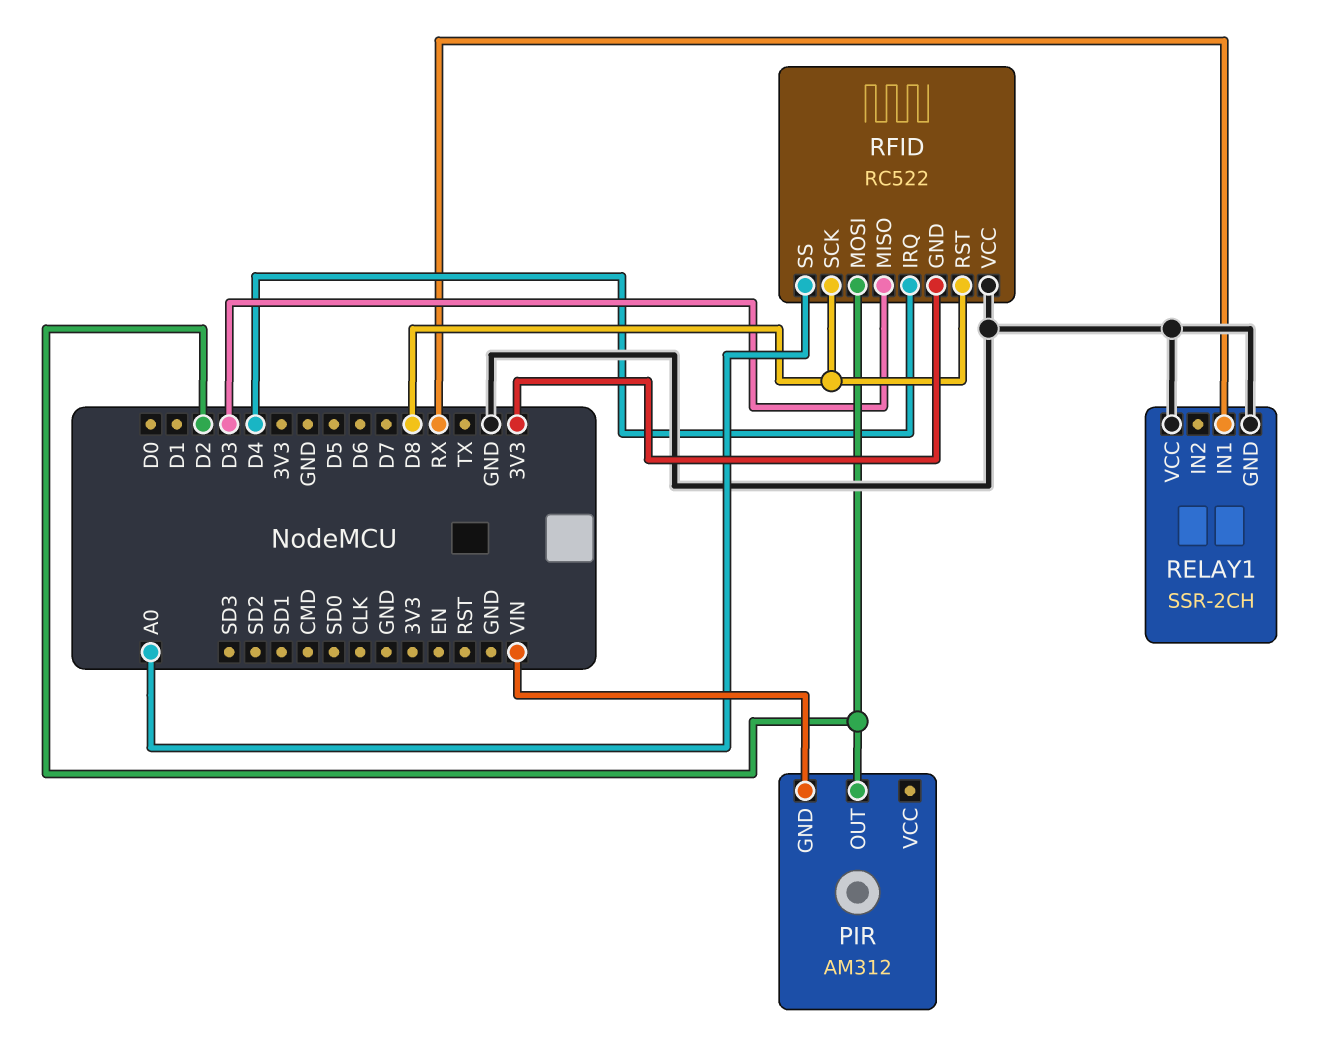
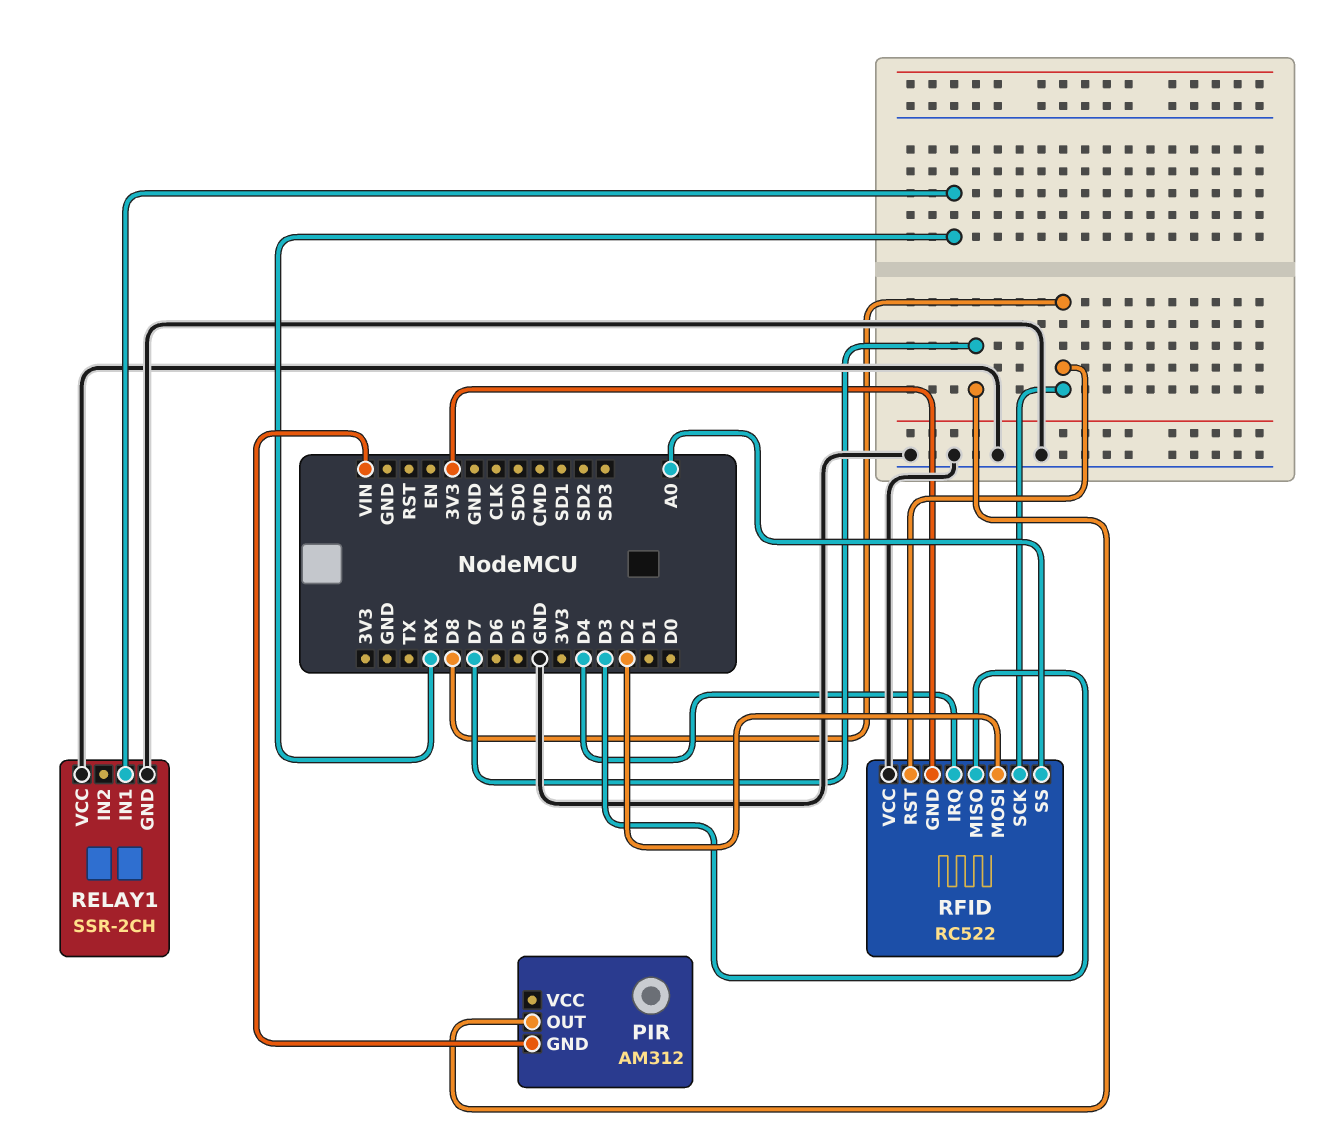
PIR pin OUT: D2 -> D7

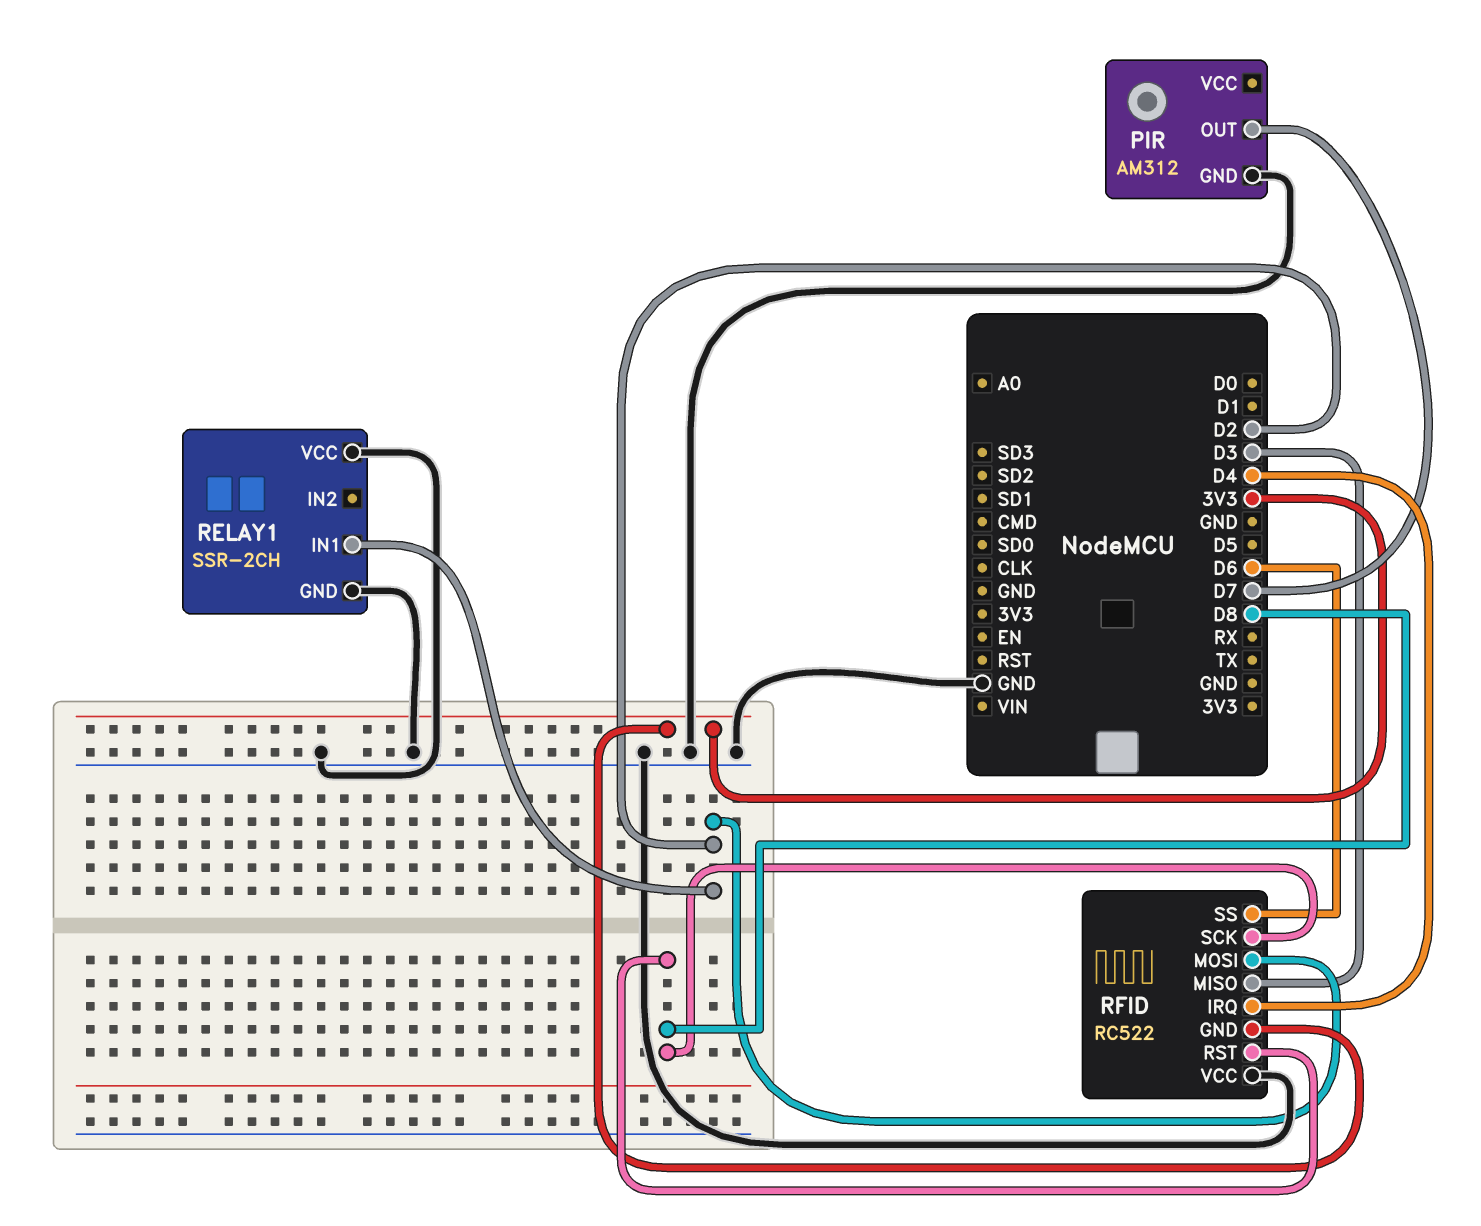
PIR pin GND: VIN -> GND
RELAY1 pin IN1: RX -> D2
RFID pin SS: A0 -> D6

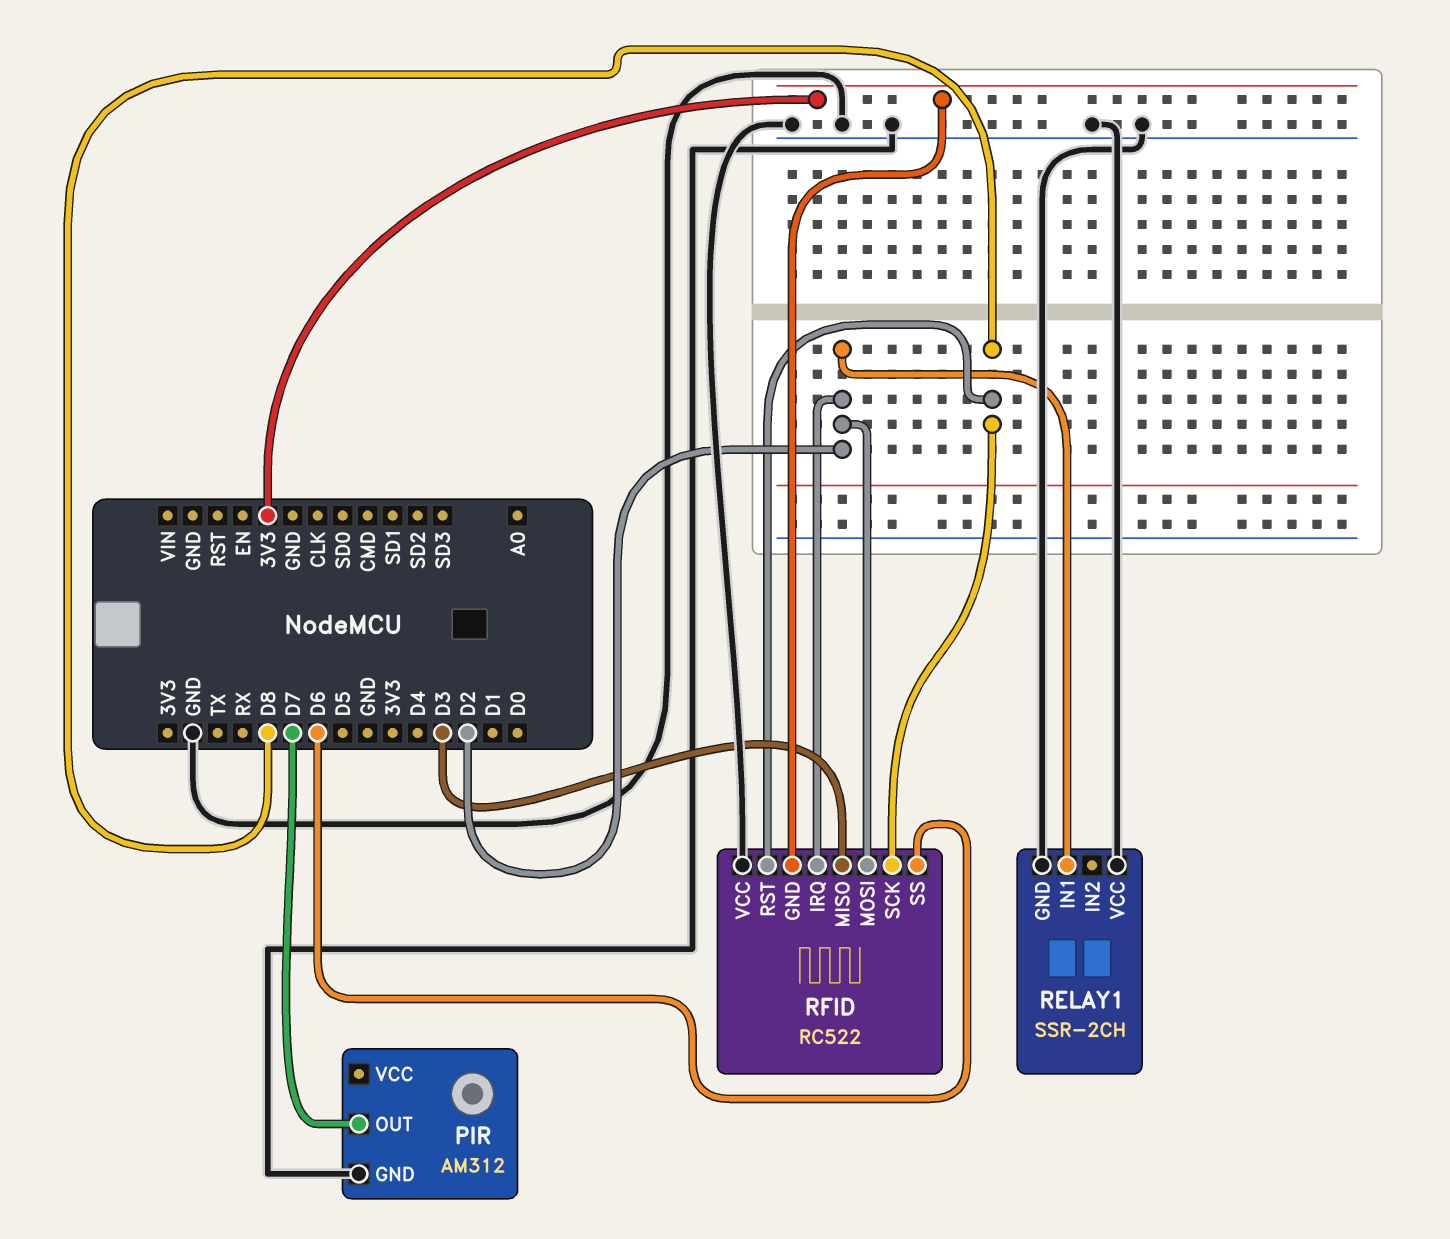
RFID pin IRQ: D4 -> D2

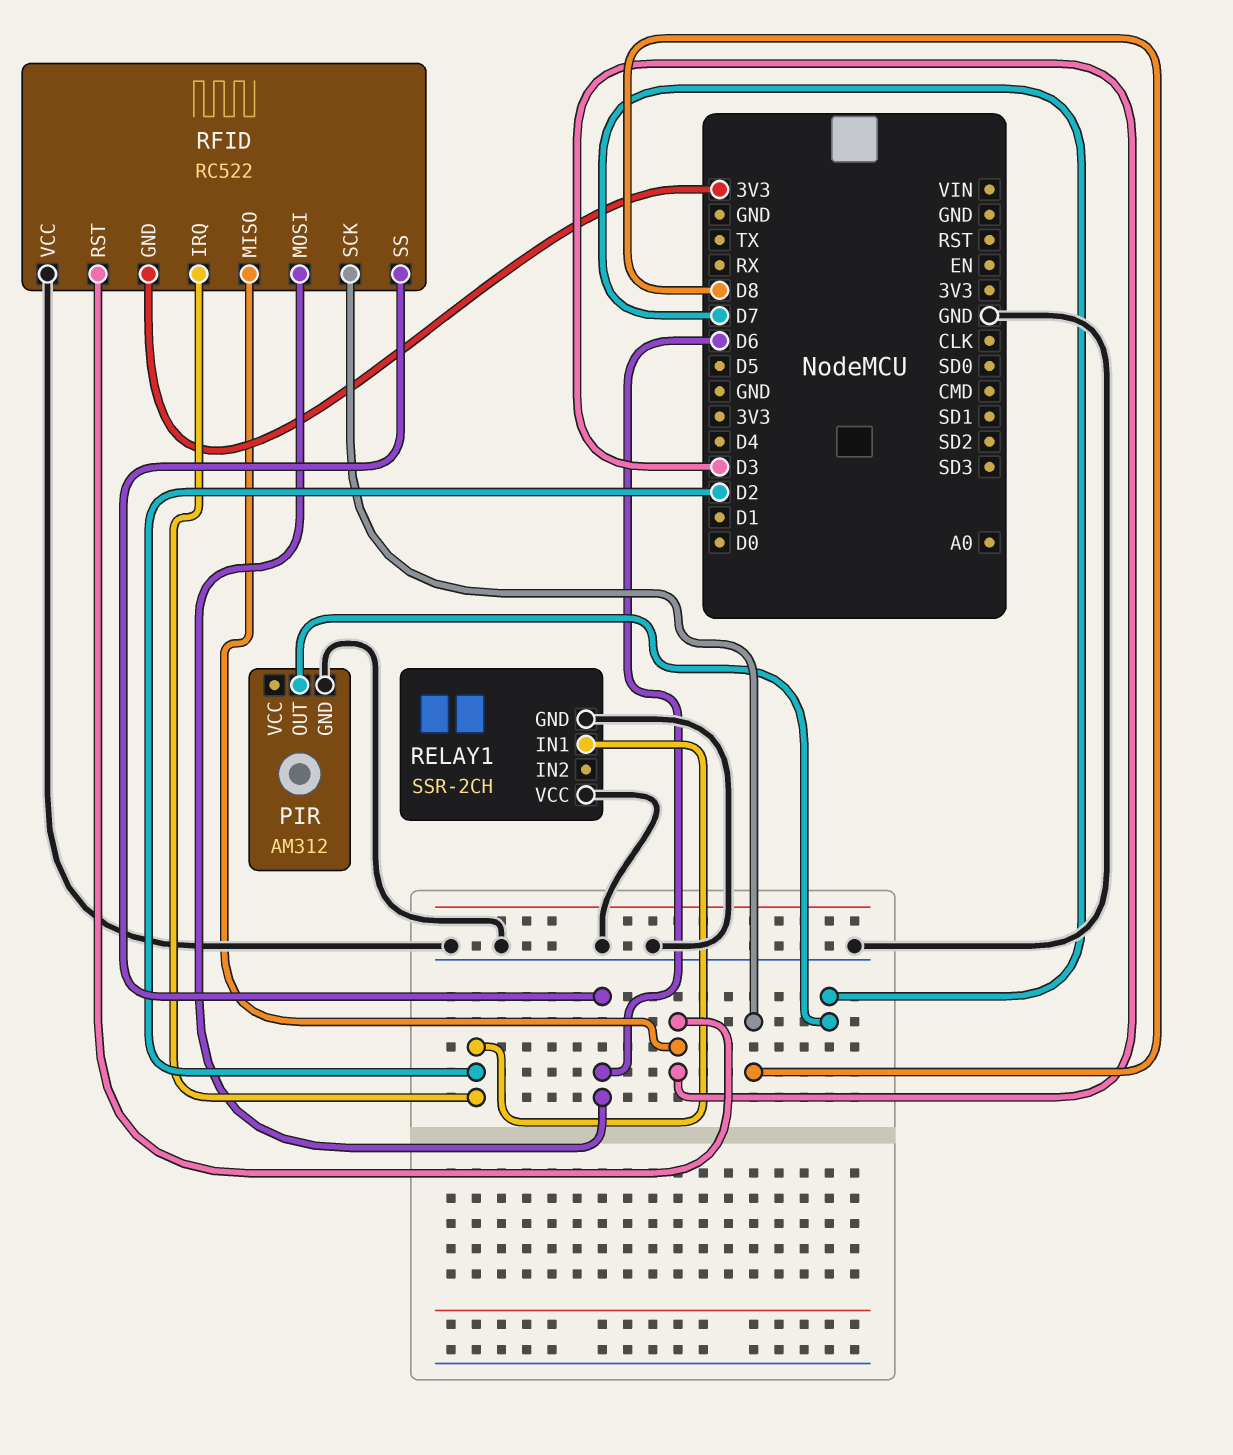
RFID pin MOSI: D2 -> D6
RFID pin RST: D8 -> D3

